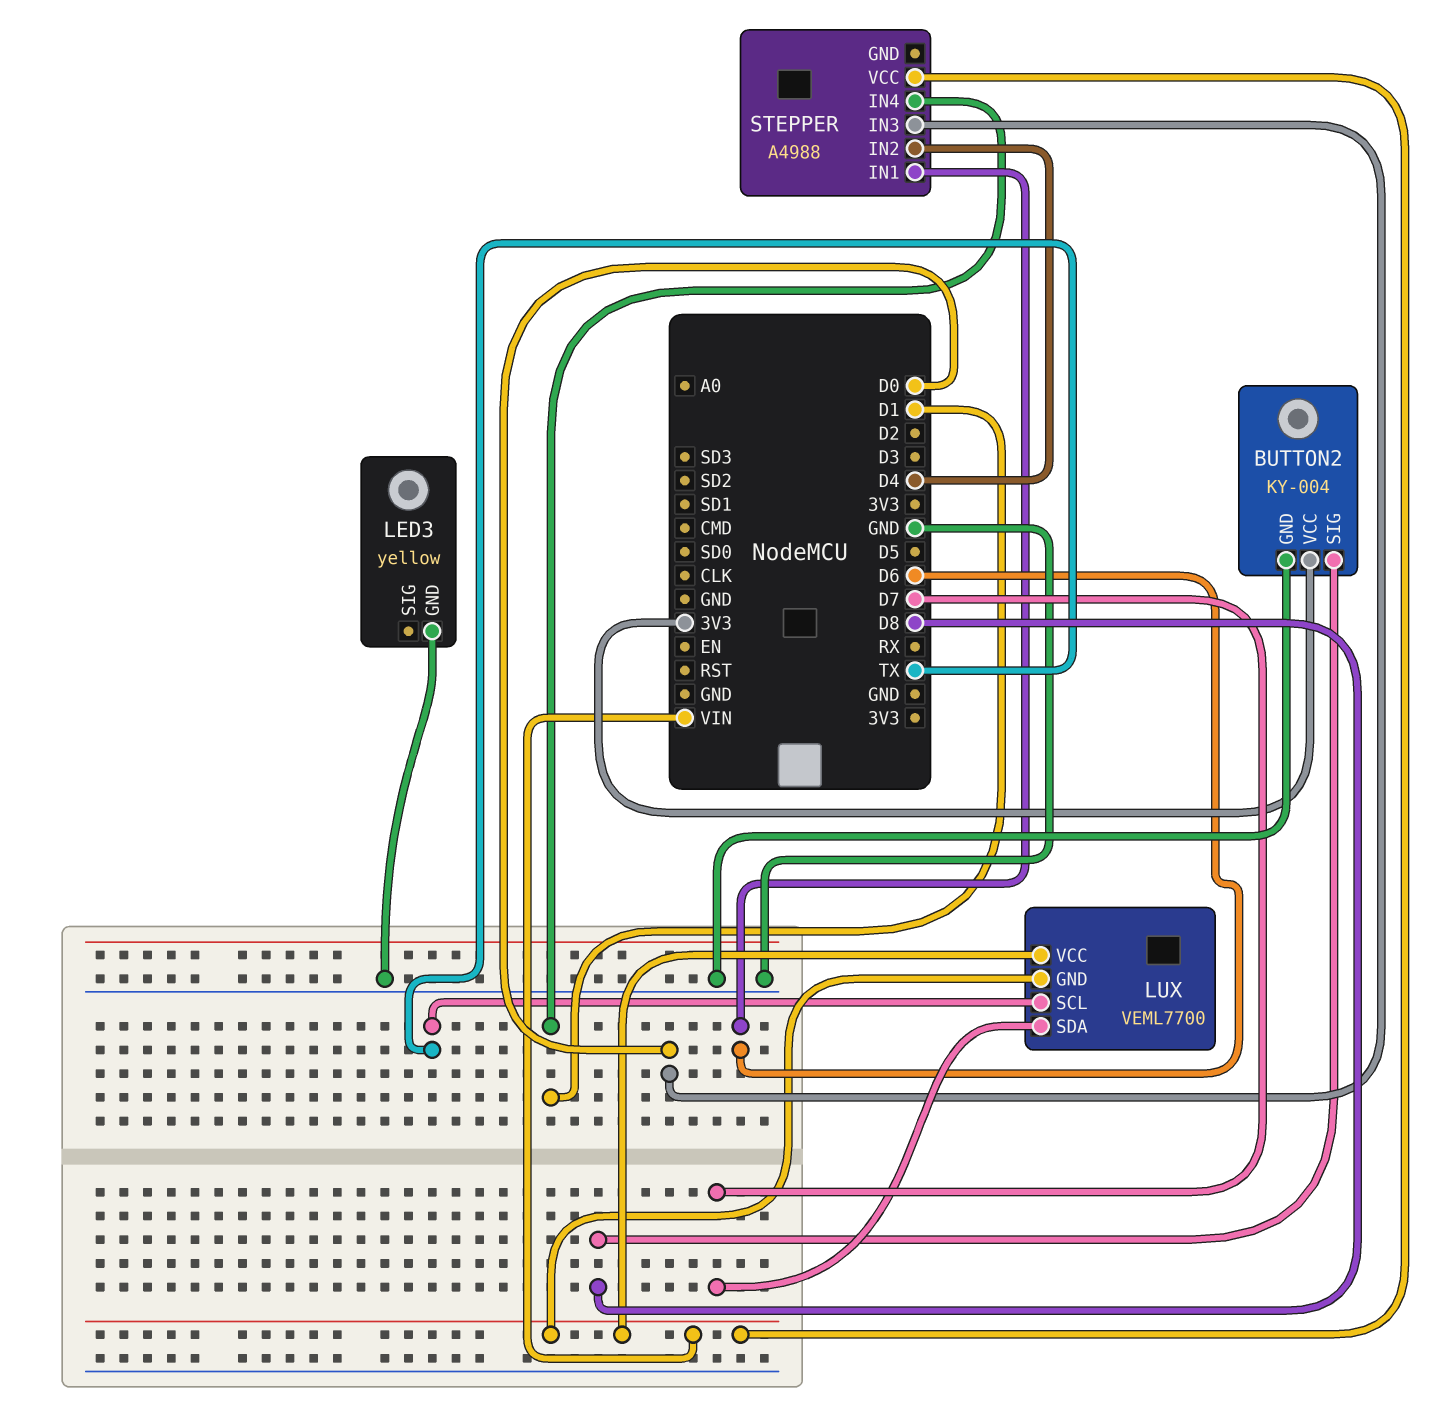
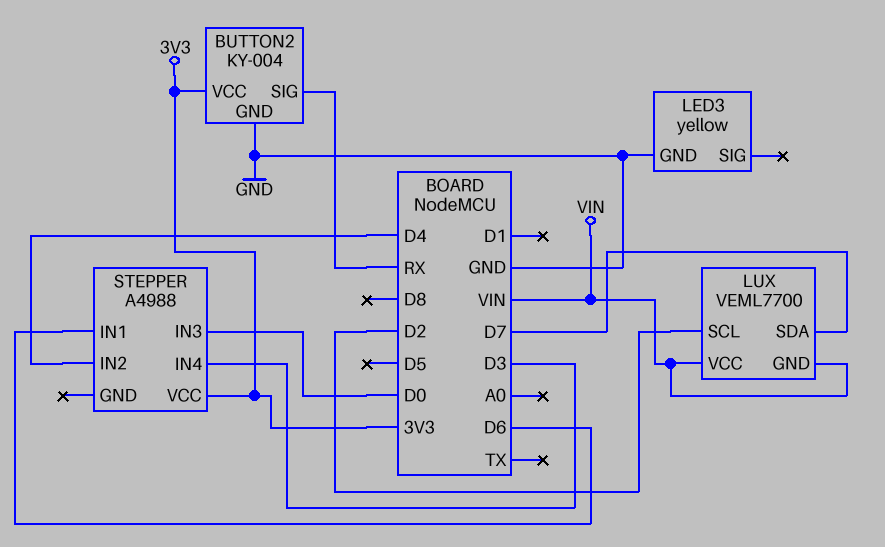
BUTTON2 pin SIG: D8 -> RX
LUX pin SCL: TX -> D2
STEPPER pin IN4: D1 -> D3
STEPPER pin VCC: VIN -> 3V3

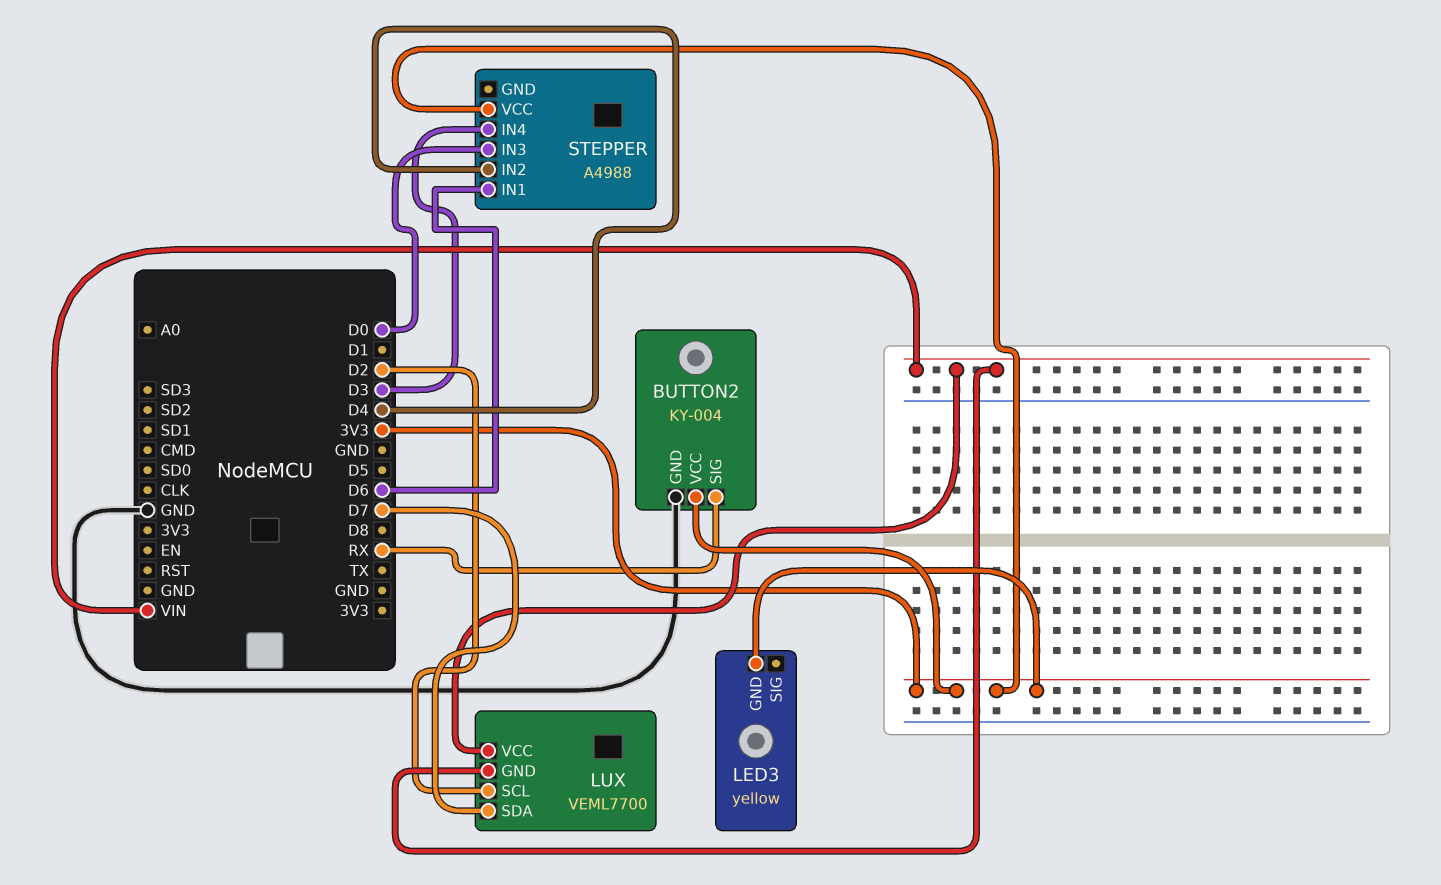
LED3 pin GND: GND -> 3V3

